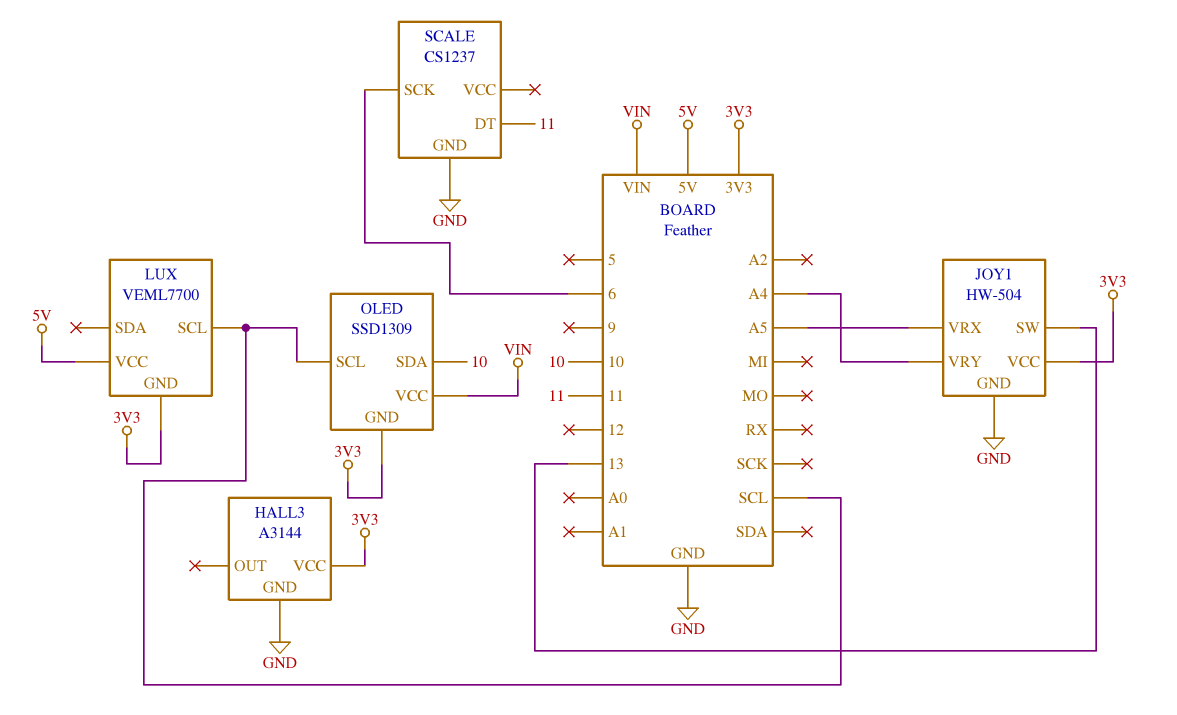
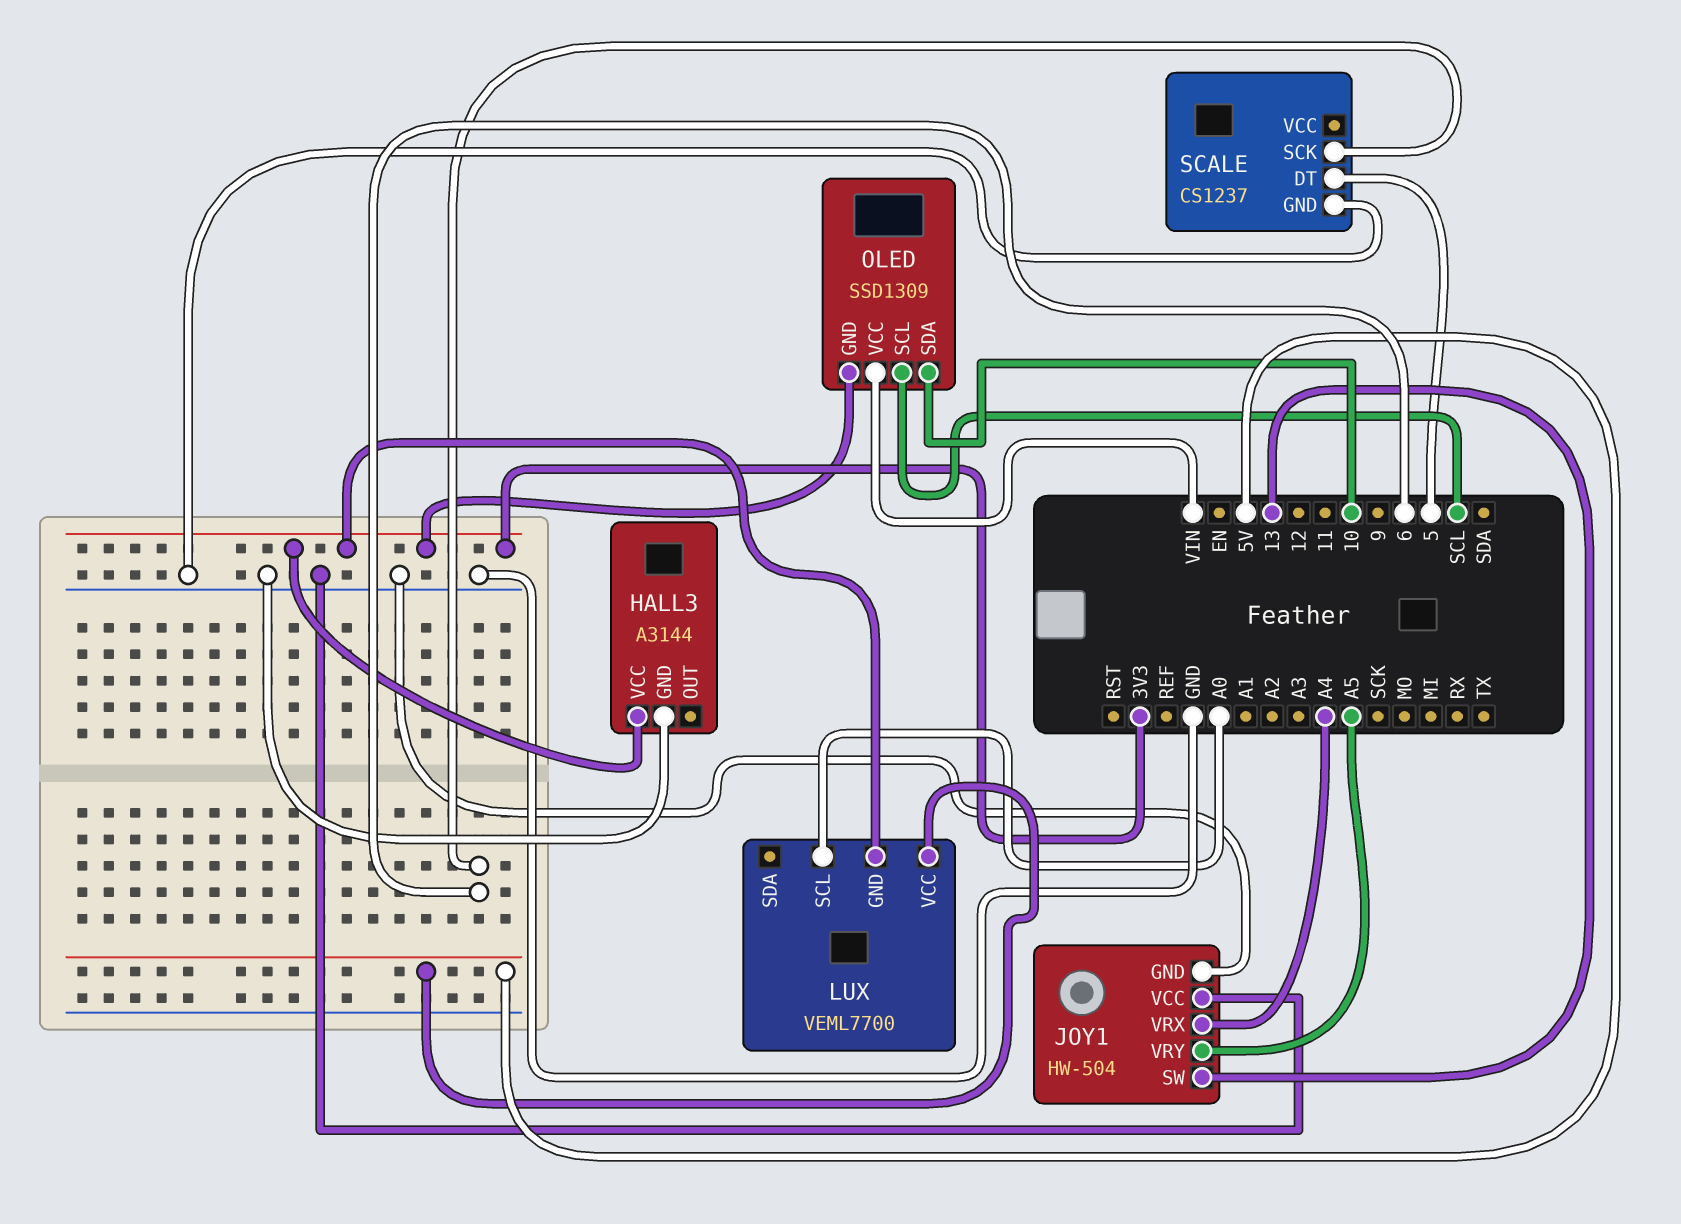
JOY1 pin VCC: 3V3 -> GND
JOY1 pin VRX: A5 -> A4
JOY1 pin VRY: A4 -> A5
LUX pin SCL: SCL -> A0
SCALE pin DT: 11 -> 5

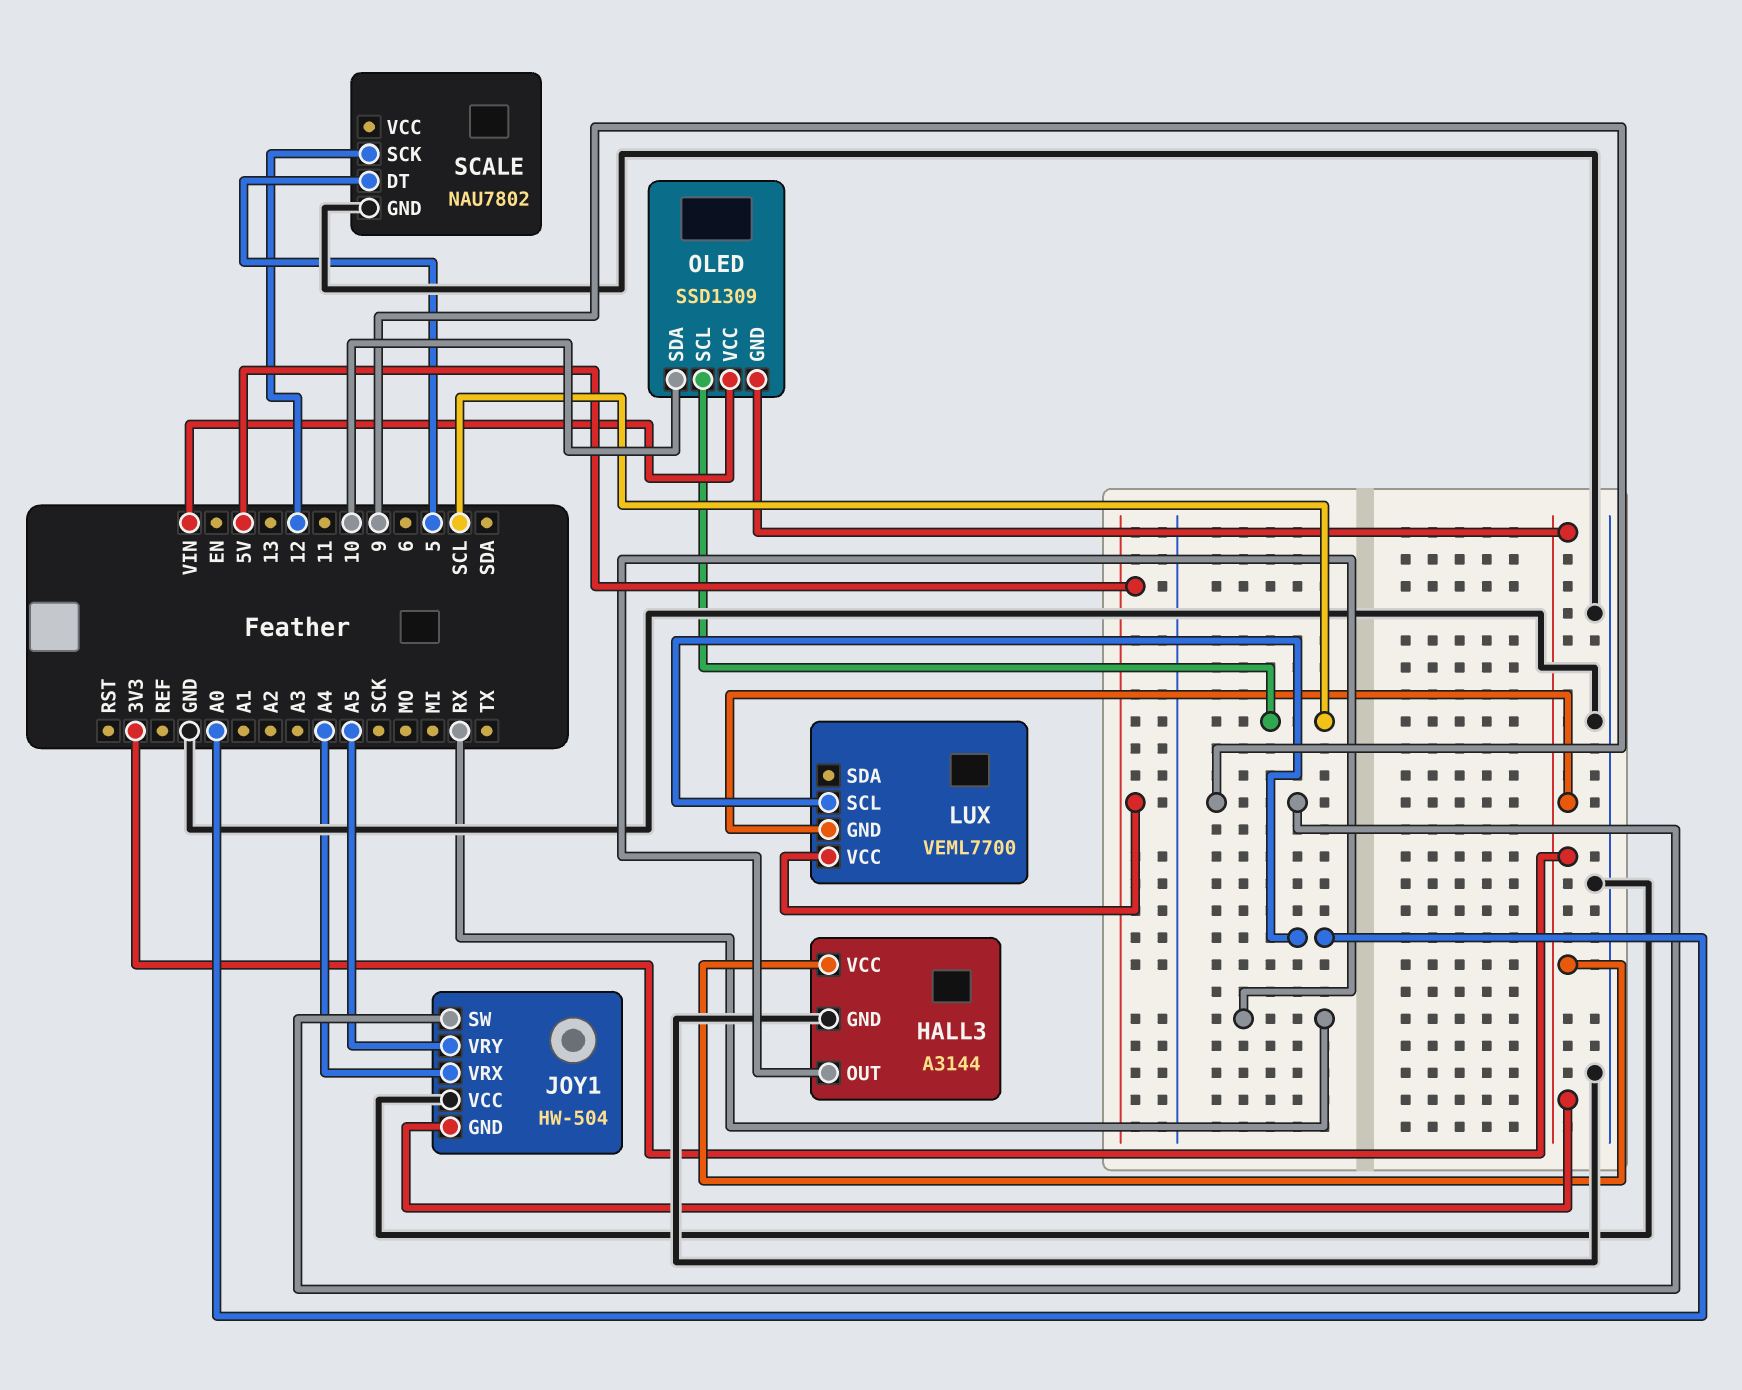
HALL3 pin OUT: none -> RX
JOY1 pin GND: GND -> 3V3
JOY1 pin SW: 13 -> 9
SCALE: CS1237 -> NAU7802
SCALE pin SCK: 6 -> 12

